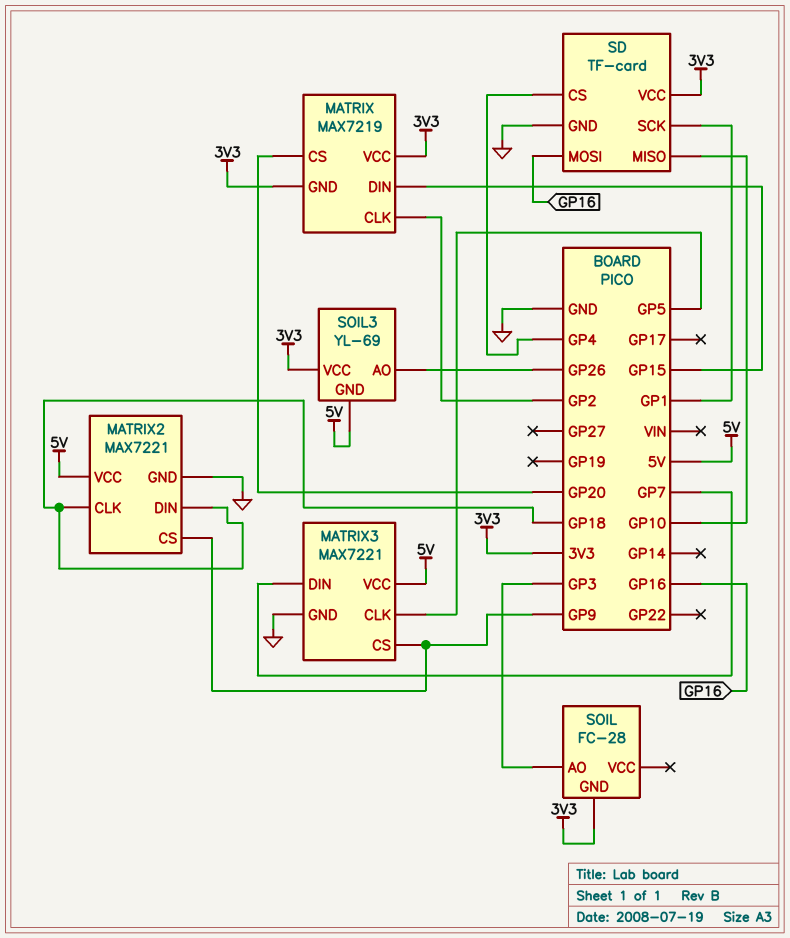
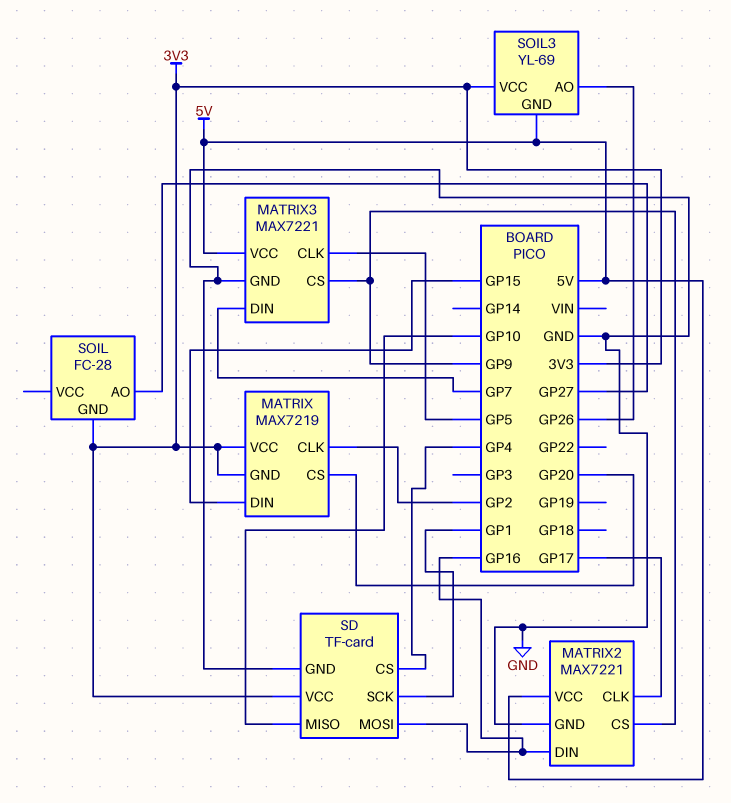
MATRIX2 pin CLK: GP18 -> GP17
MATRIX2 pin DIN: GP18 -> GP16
SOIL pin AO: GP3 -> GP27

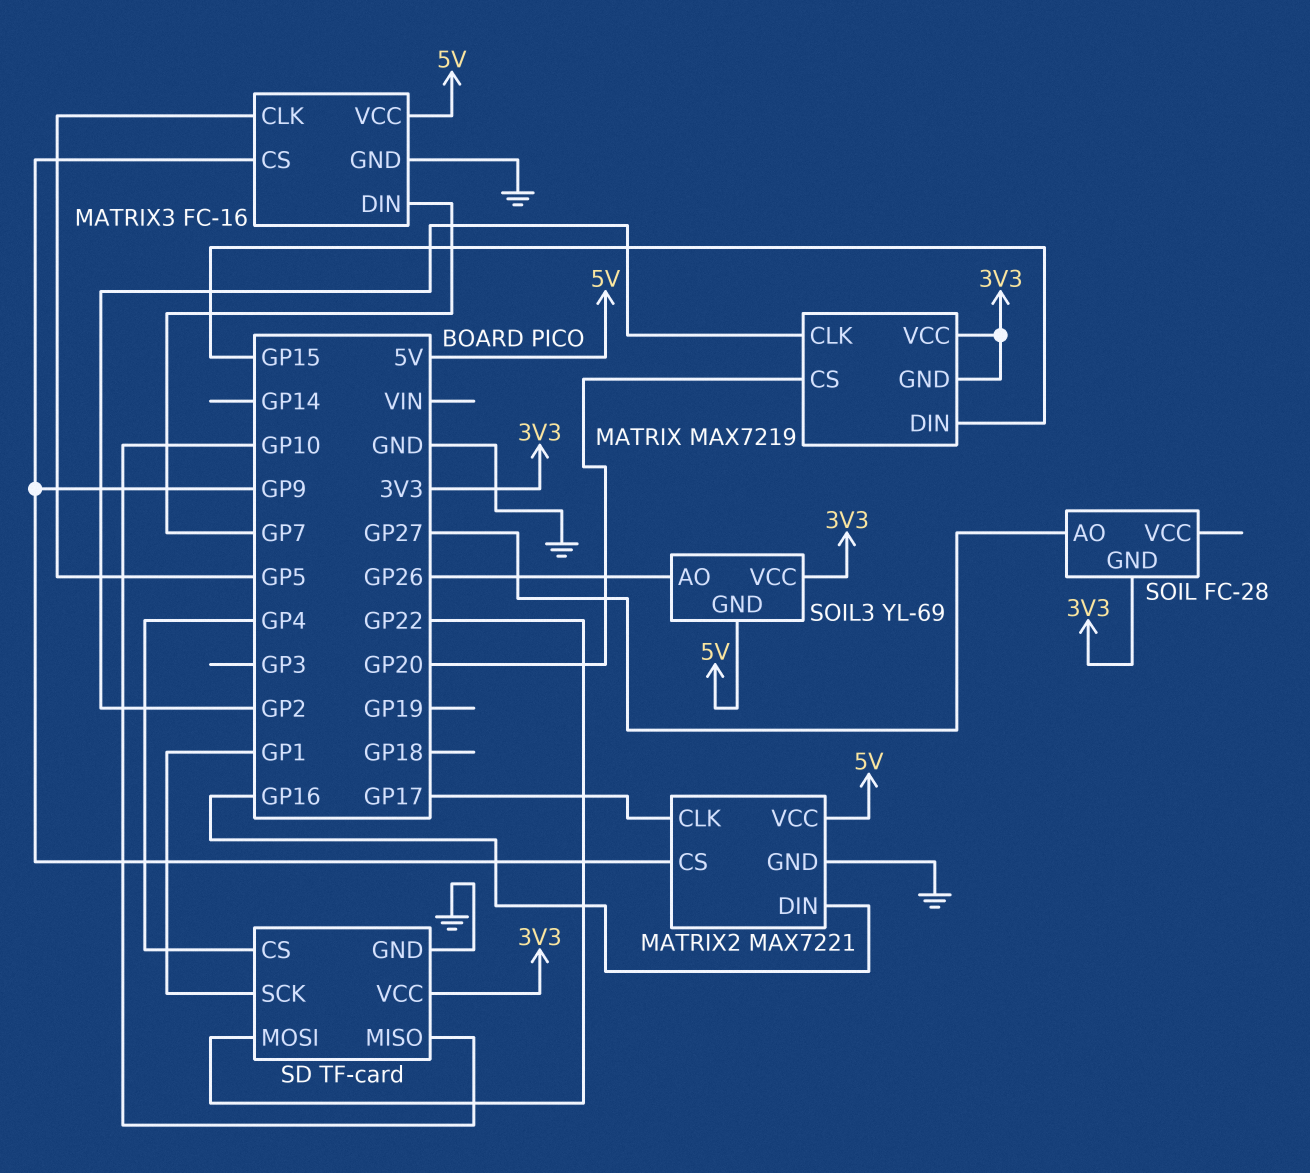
MATRIX3: MAX7221 -> FC-16
SD pin MOSI: GP16 -> GP22

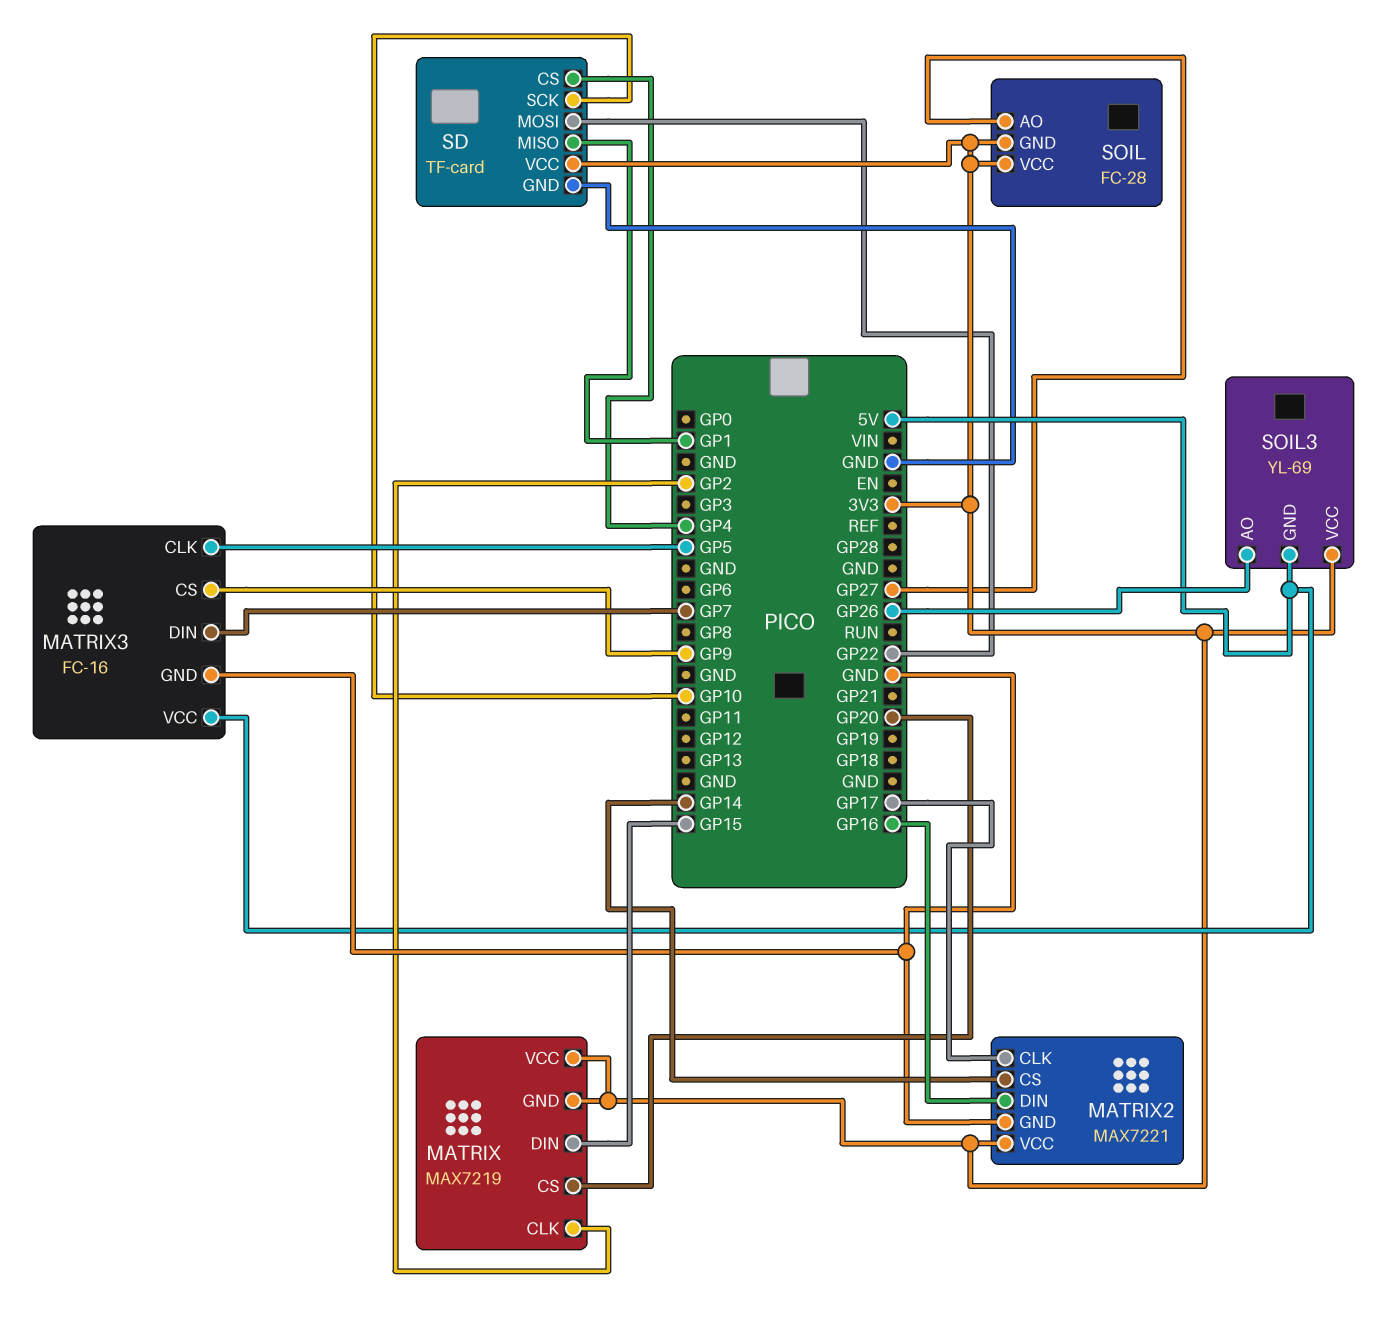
MATRIX2 pin CS: GP9 -> GP14
MATRIX2 pin VCC: 5V -> 3V3
SD pin MISO: GP10 -> GP1
SD pin SCK: GP1 -> GP10
SOIL pin VCC: none -> 3V3

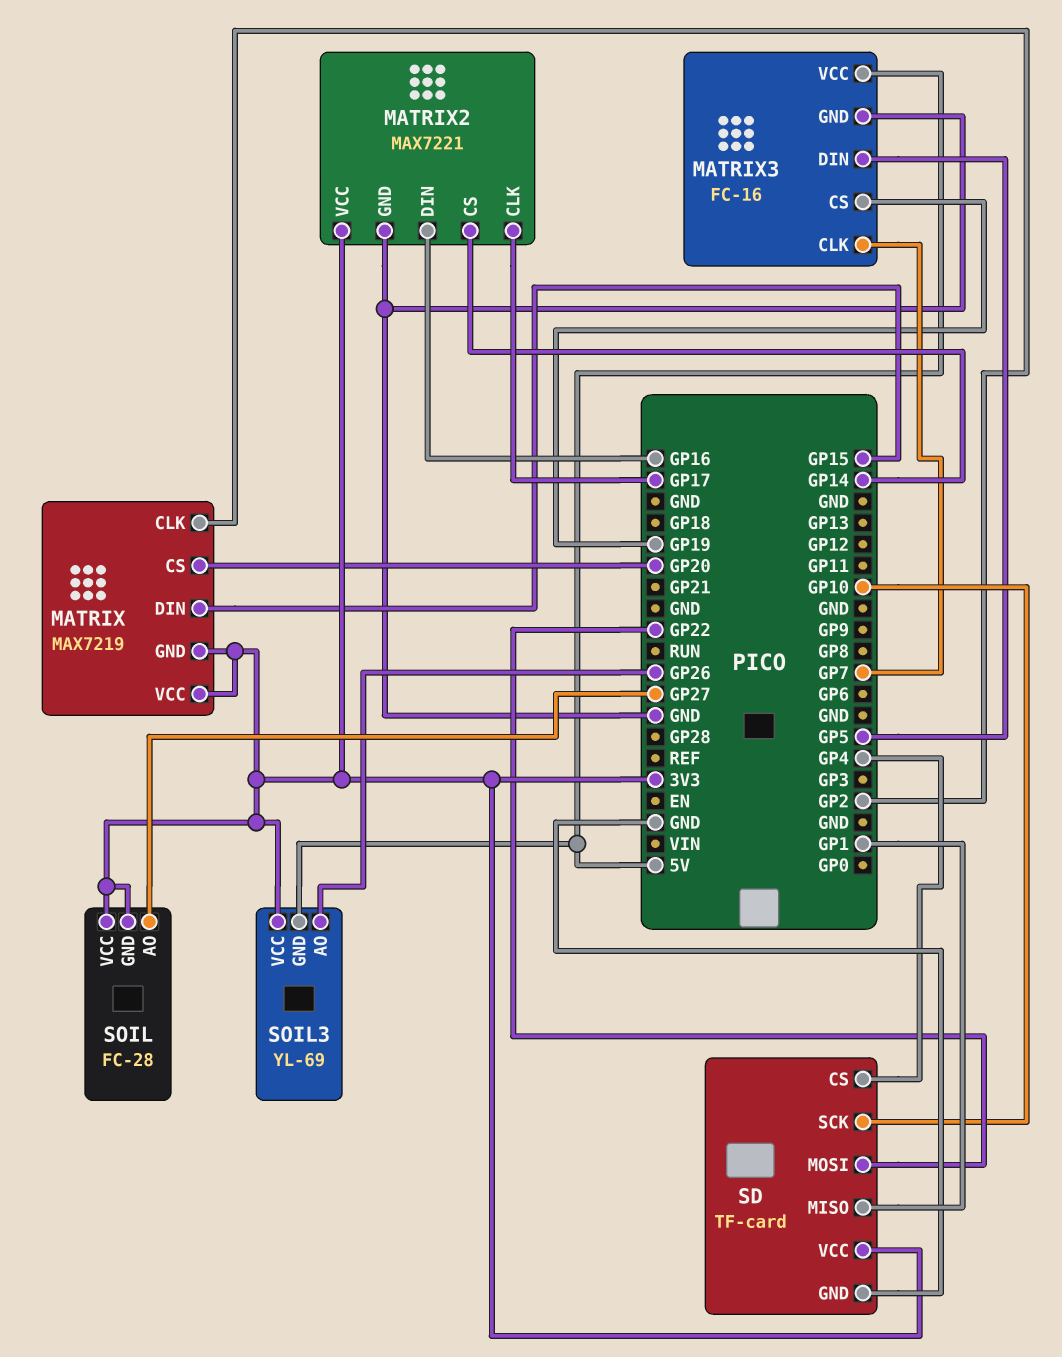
MATRIX3 pin CLK: GP5 -> GP7
MATRIX3 pin CS: GP9 -> GP19
MATRIX3 pin DIN: GP7 -> GP5

